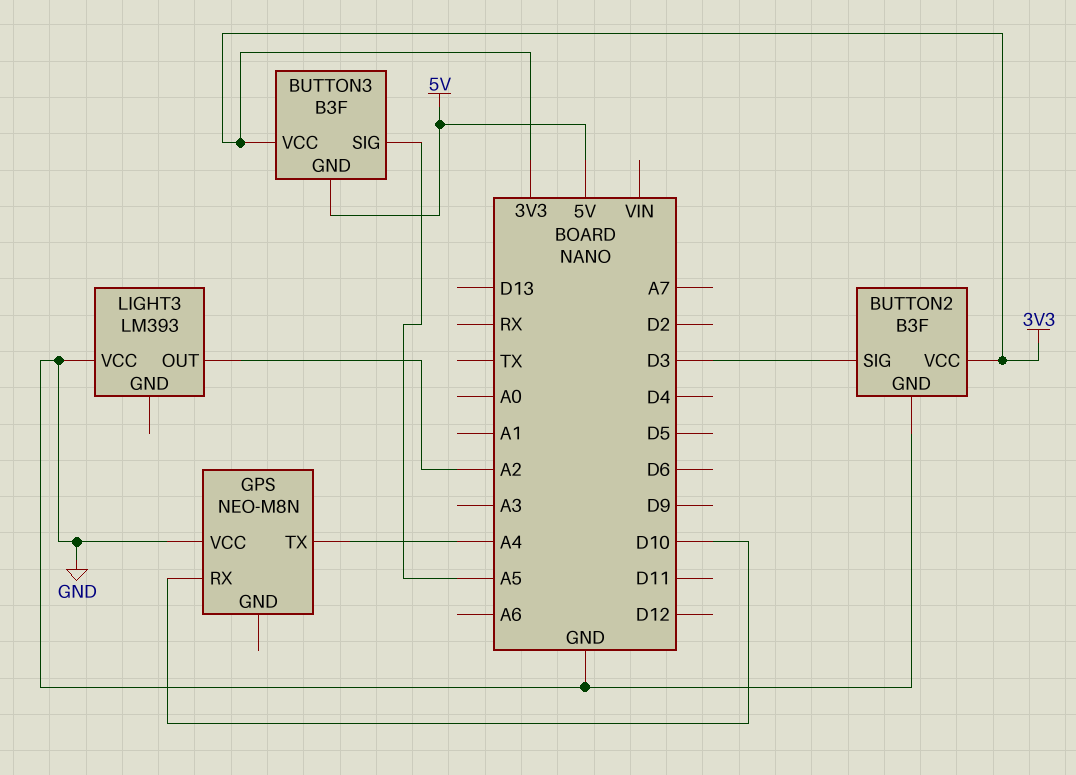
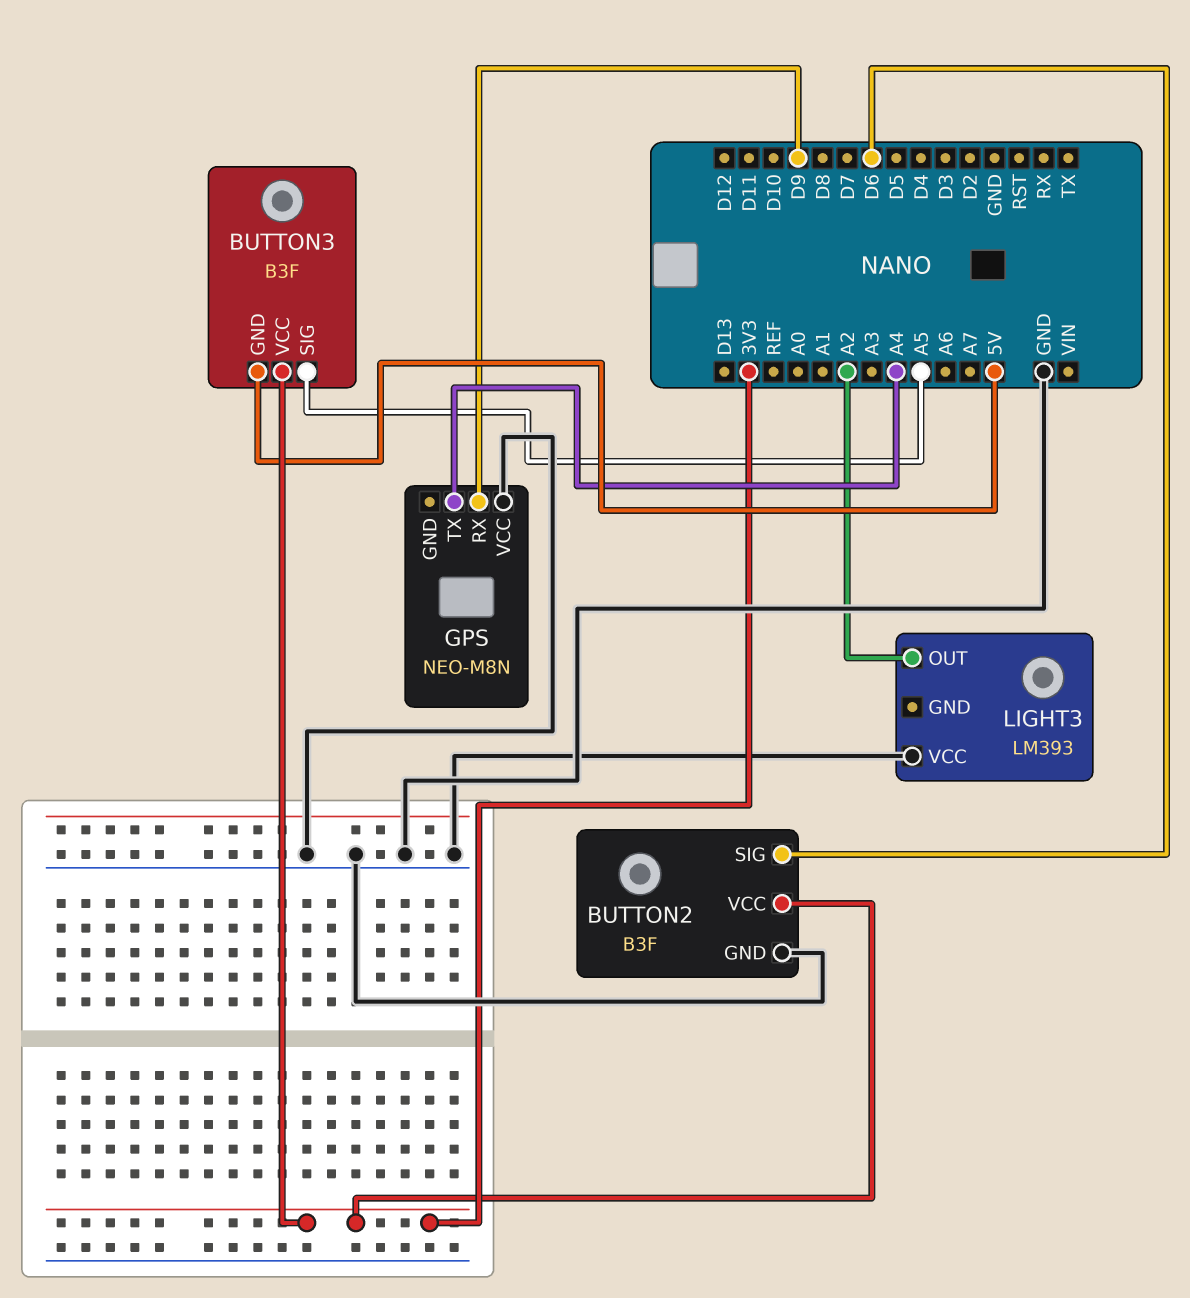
BUTTON2 pin SIG: D3 -> D6
GPS pin RX: D10 -> D9

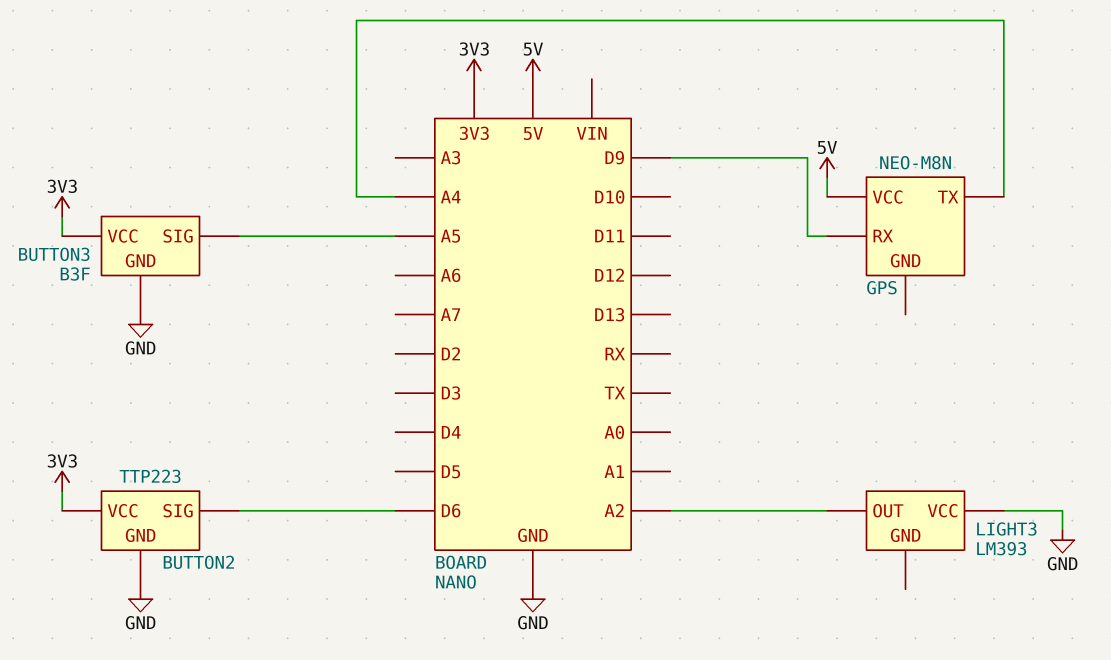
BUTTON2: B3F -> TTP223
BUTTON3 pin GND: 5V -> GND
GPS pin VCC: GND -> 5V

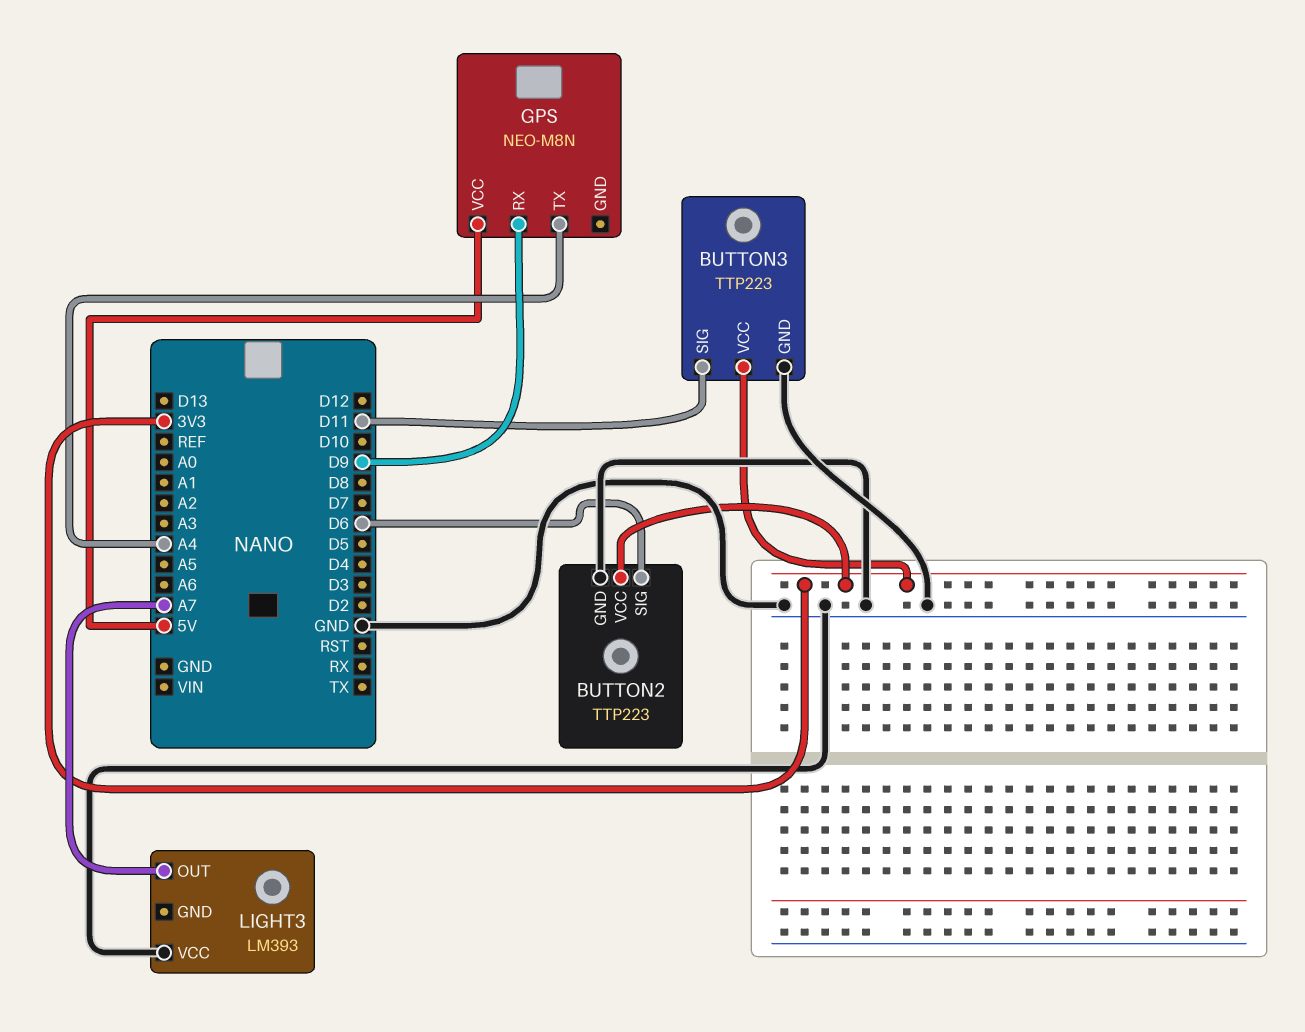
BUTTON3: B3F -> TTP223
BUTTON3 pin SIG: A5 -> D11
LIGHT3 pin OUT: A2 -> A7

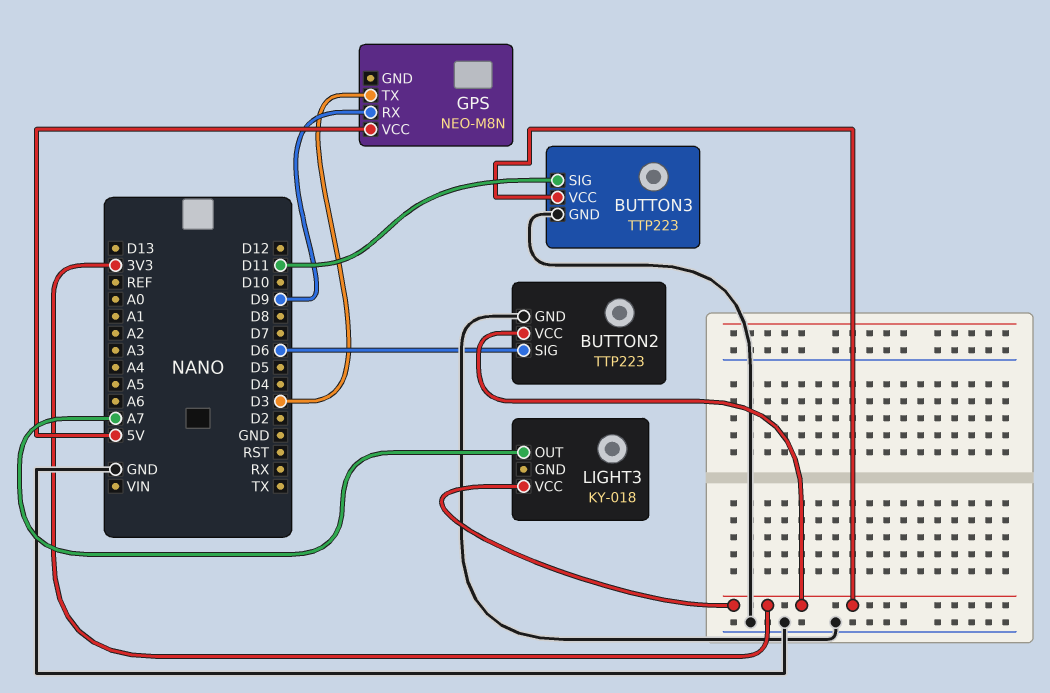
GPS pin TX: A4 -> D3
LIGHT3: LM393 -> KY-018
LIGHT3 pin VCC: GND -> 3V3

